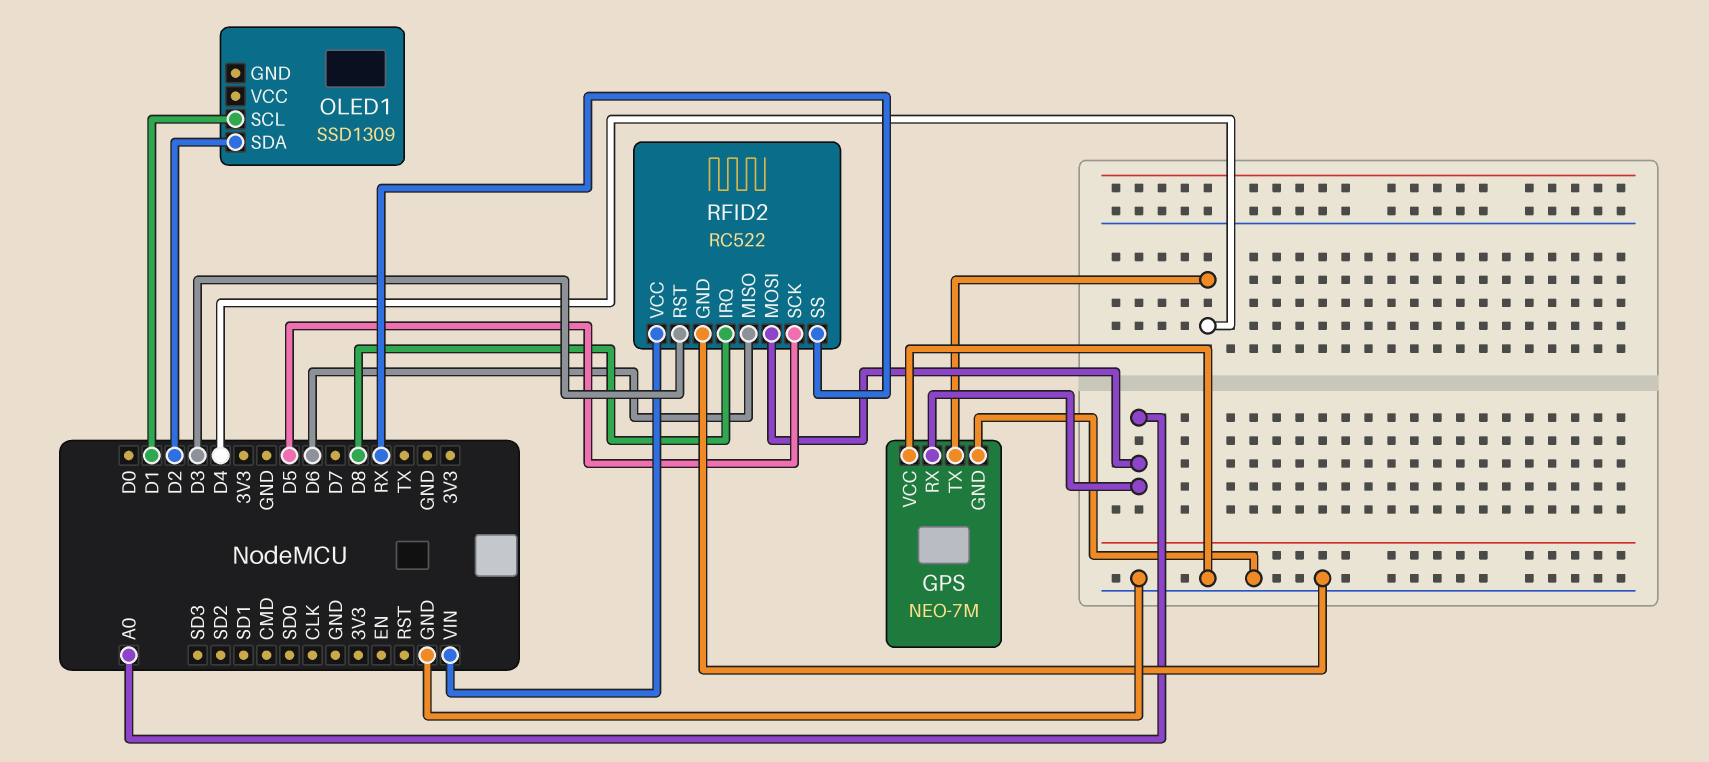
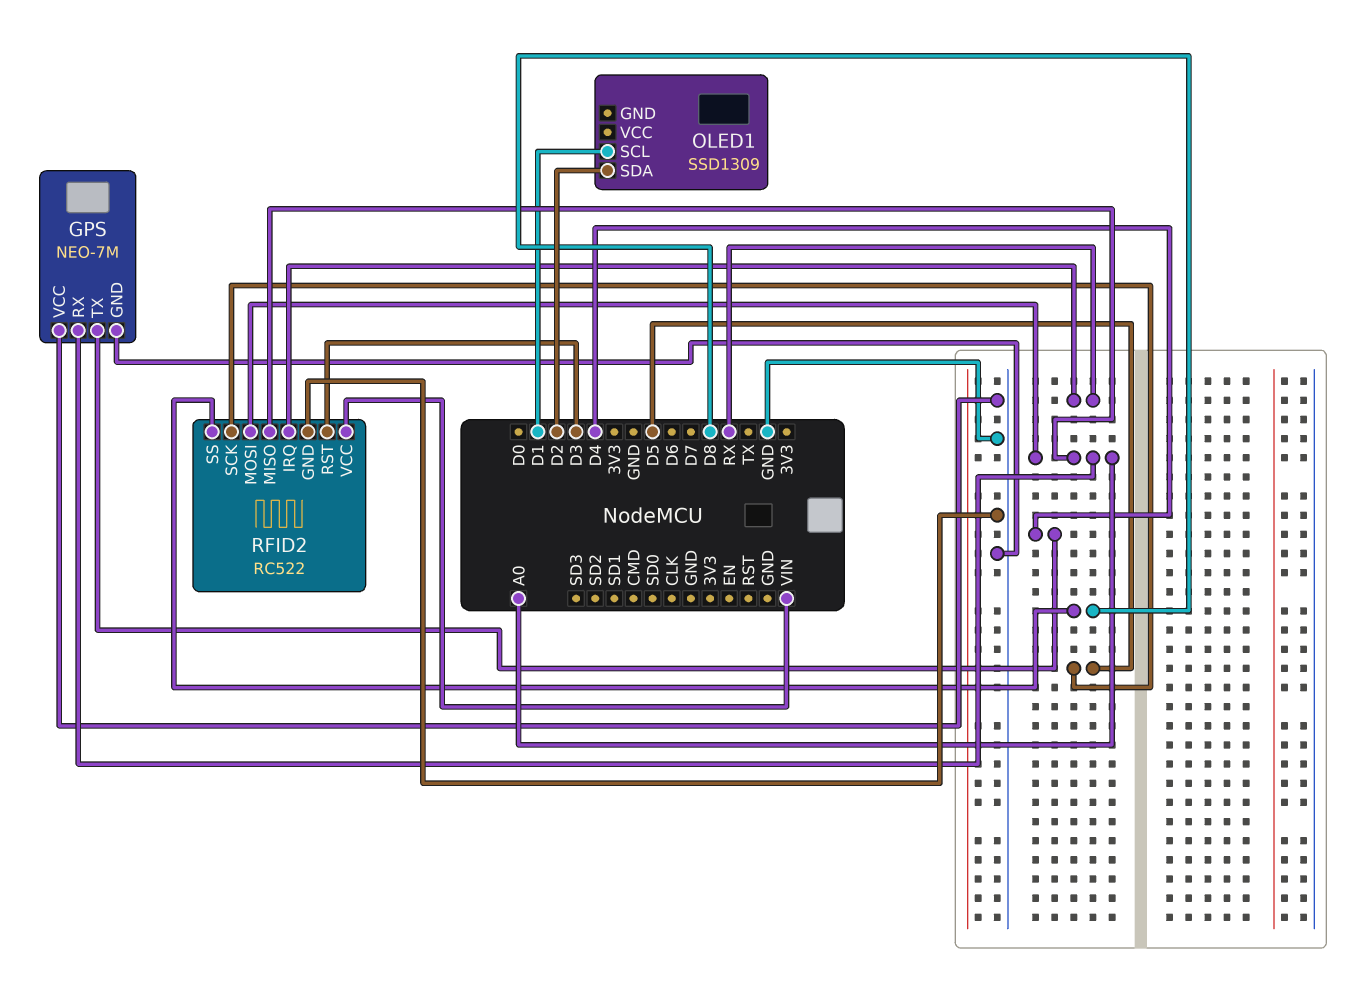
RFID2 pin IRQ: D8 -> RX
RFID2 pin MISO: D6 -> A0
RFID2 pin SS: RX -> D8

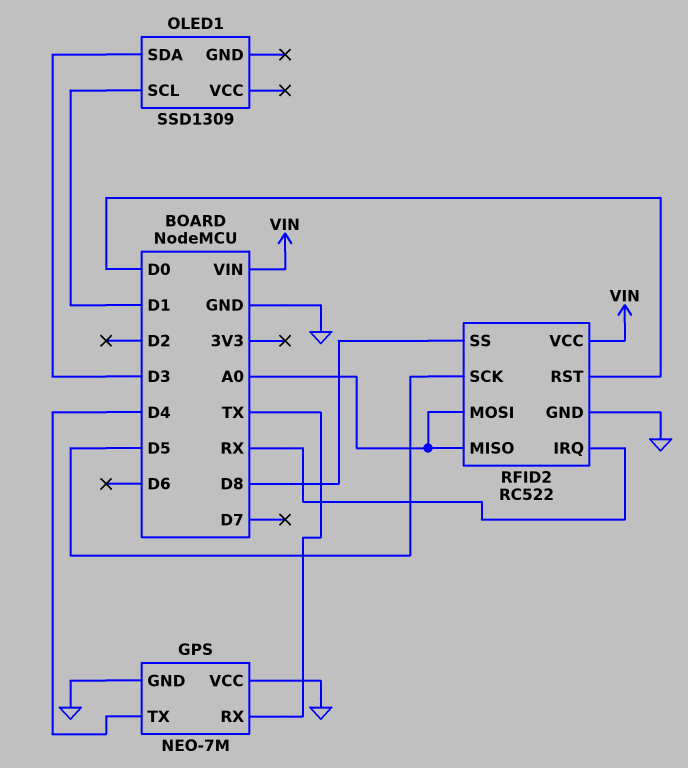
GPS pin RX: A0 -> TX
OLED1 pin SDA: D2 -> D3
RFID2 pin RST: D3 -> D0

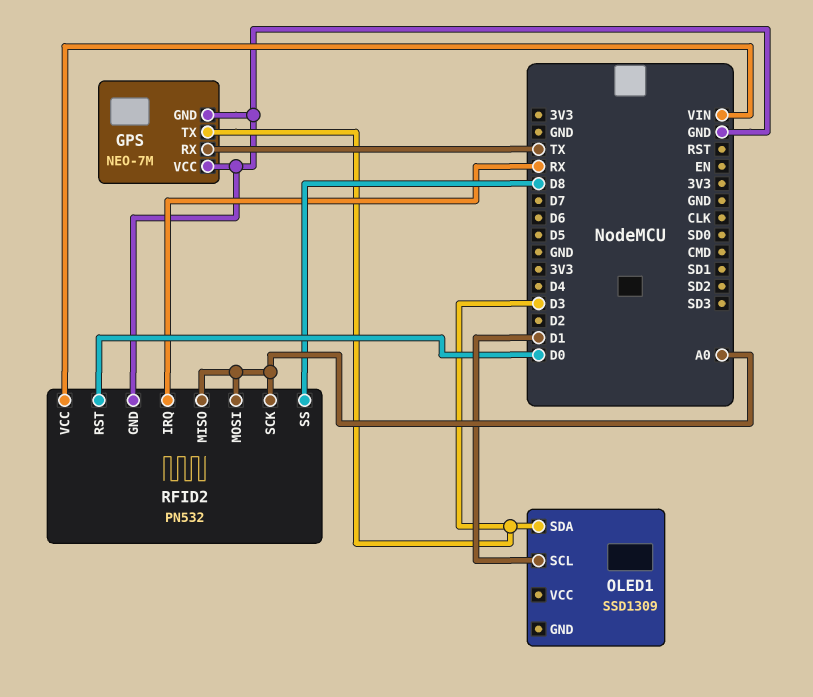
GPS pin TX: D4 -> D3
RFID2: RC522 -> PN532
RFID2 pin SCK: D5 -> A0

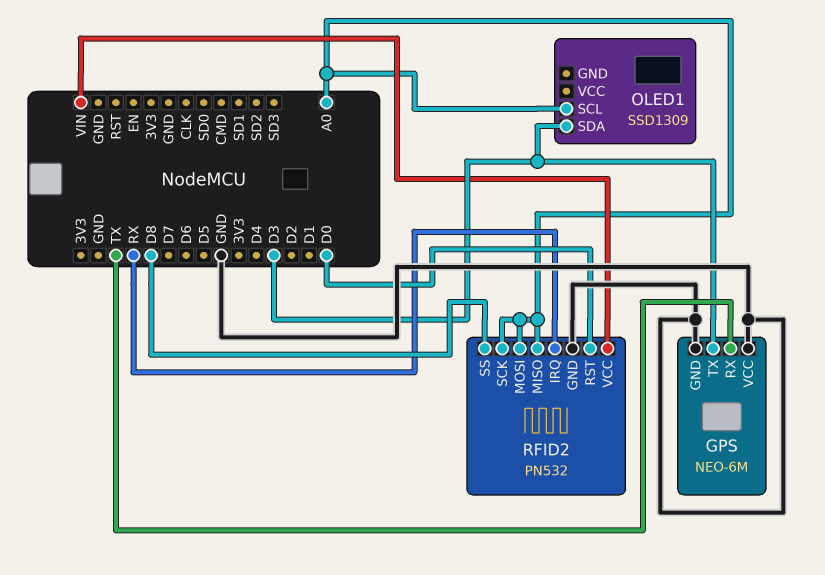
GPS: NEO-7M -> NEO-6M
OLED1 pin SCL: D1 -> A0

